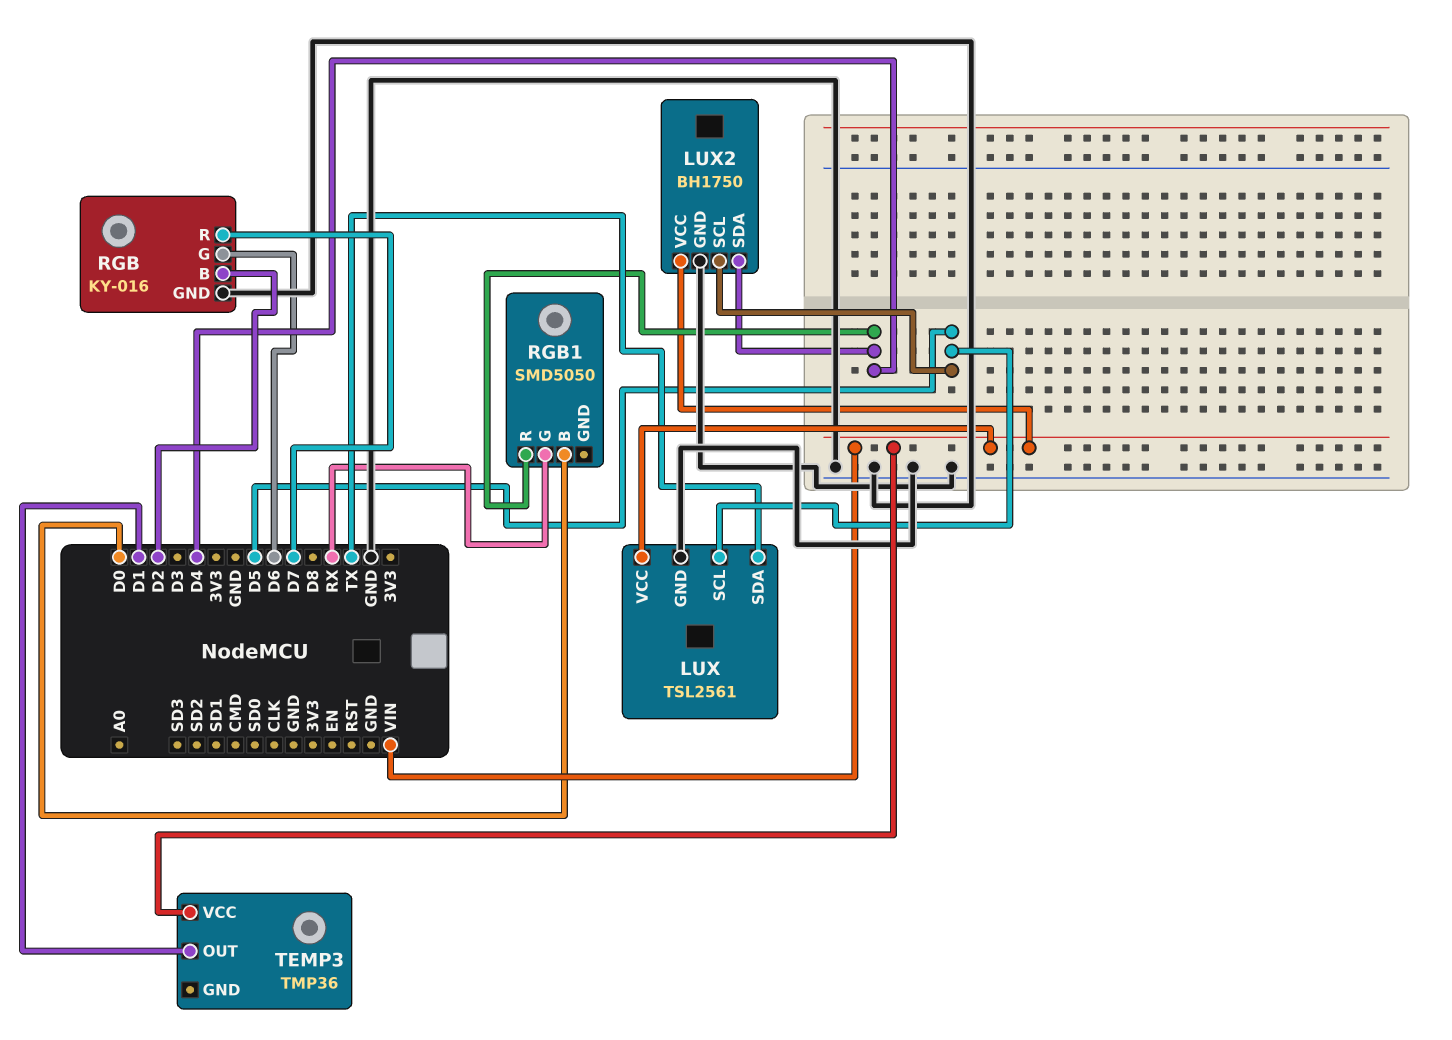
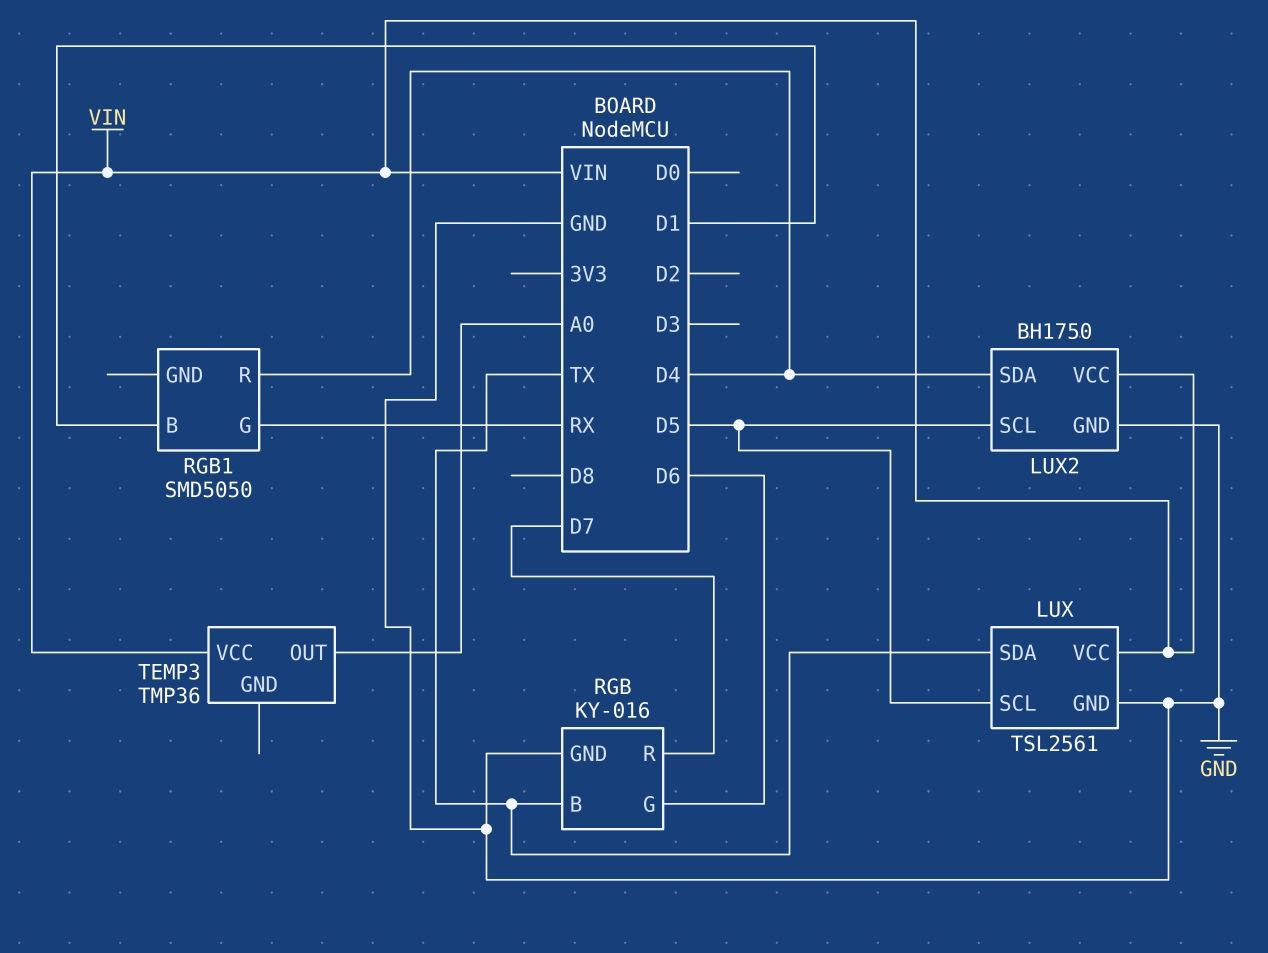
RGB pin B: D2 -> TX
RGB1 pin B: D0 -> D1
TEMP3 pin OUT: D1 -> A0

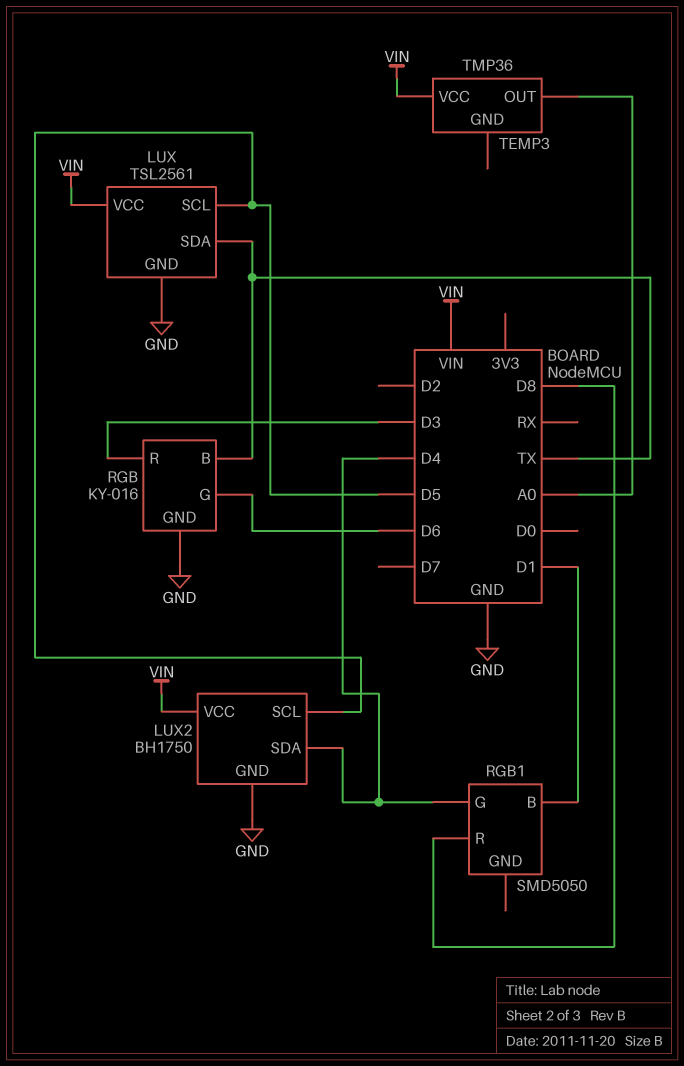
RGB pin R: D7 -> D3
RGB1 pin G: RX -> D4
RGB1 pin R: D4 -> D8

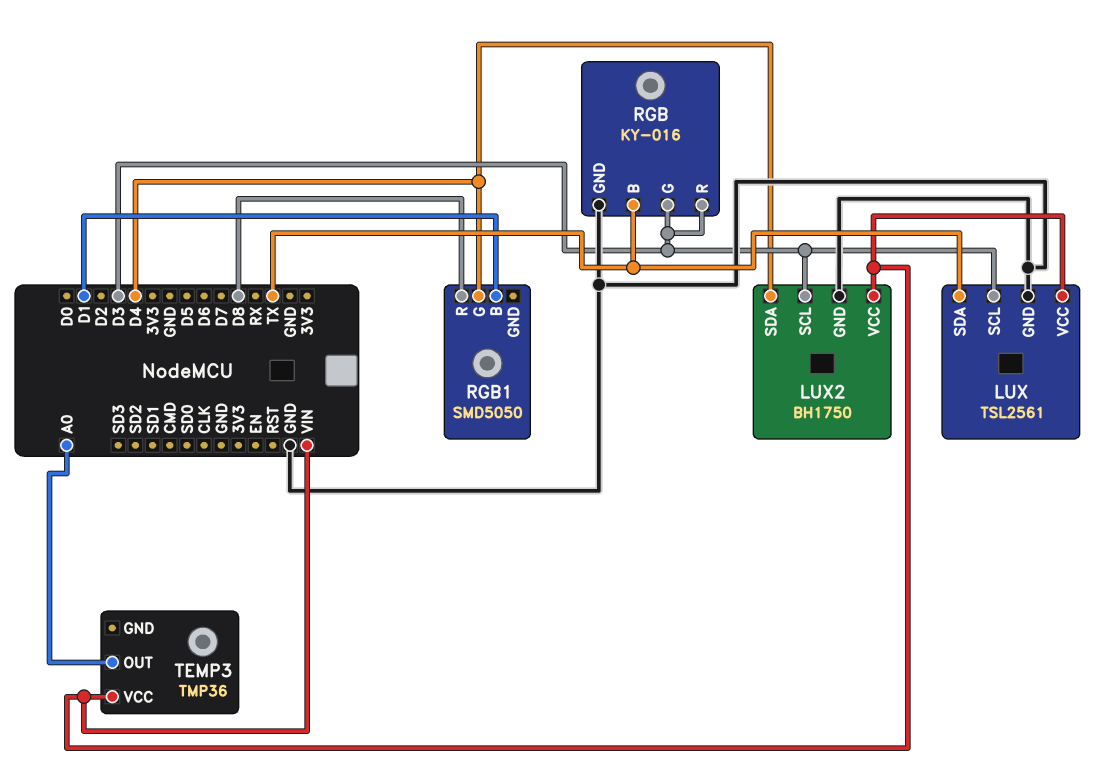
LUX pin SCL: D5 -> D3
LUX2 pin SCL: D5 -> D3
RGB pin G: D6 -> D3

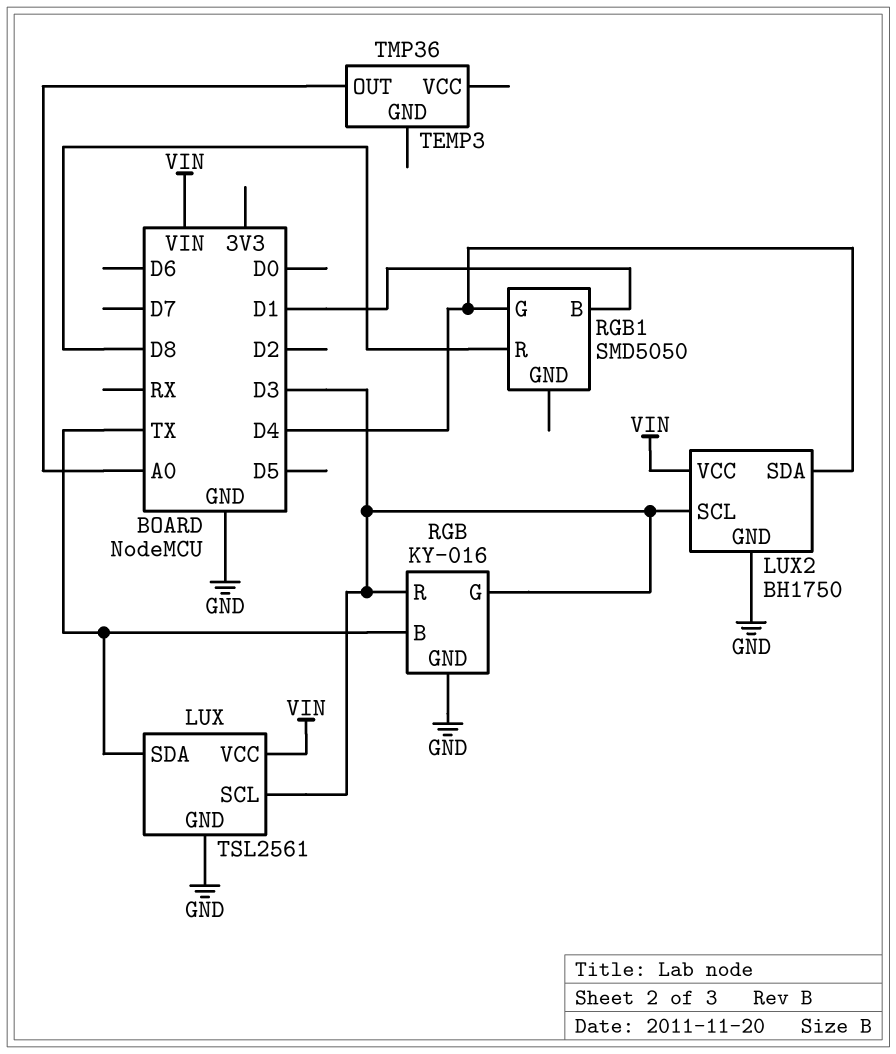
TEMP3 pin VCC: VIN -> none

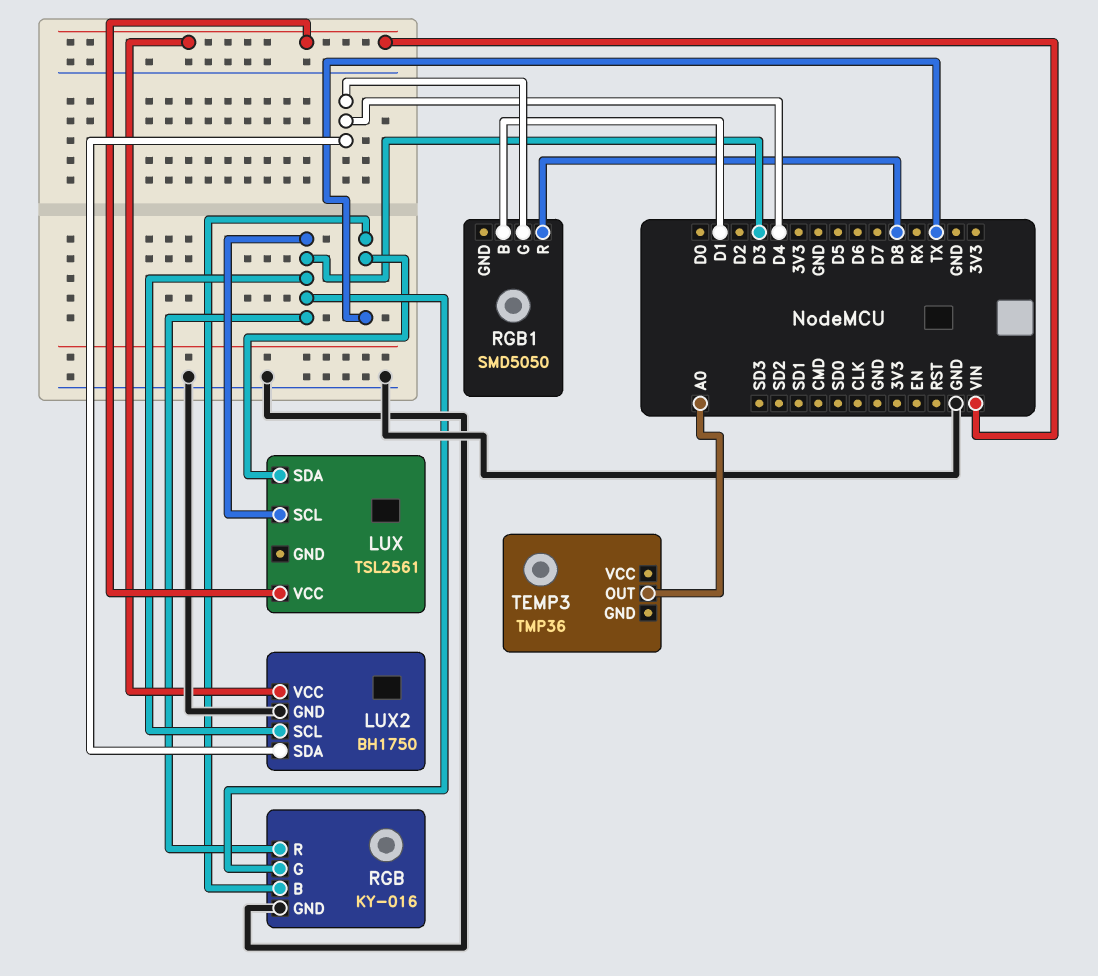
LUX pin GND: GND -> none

